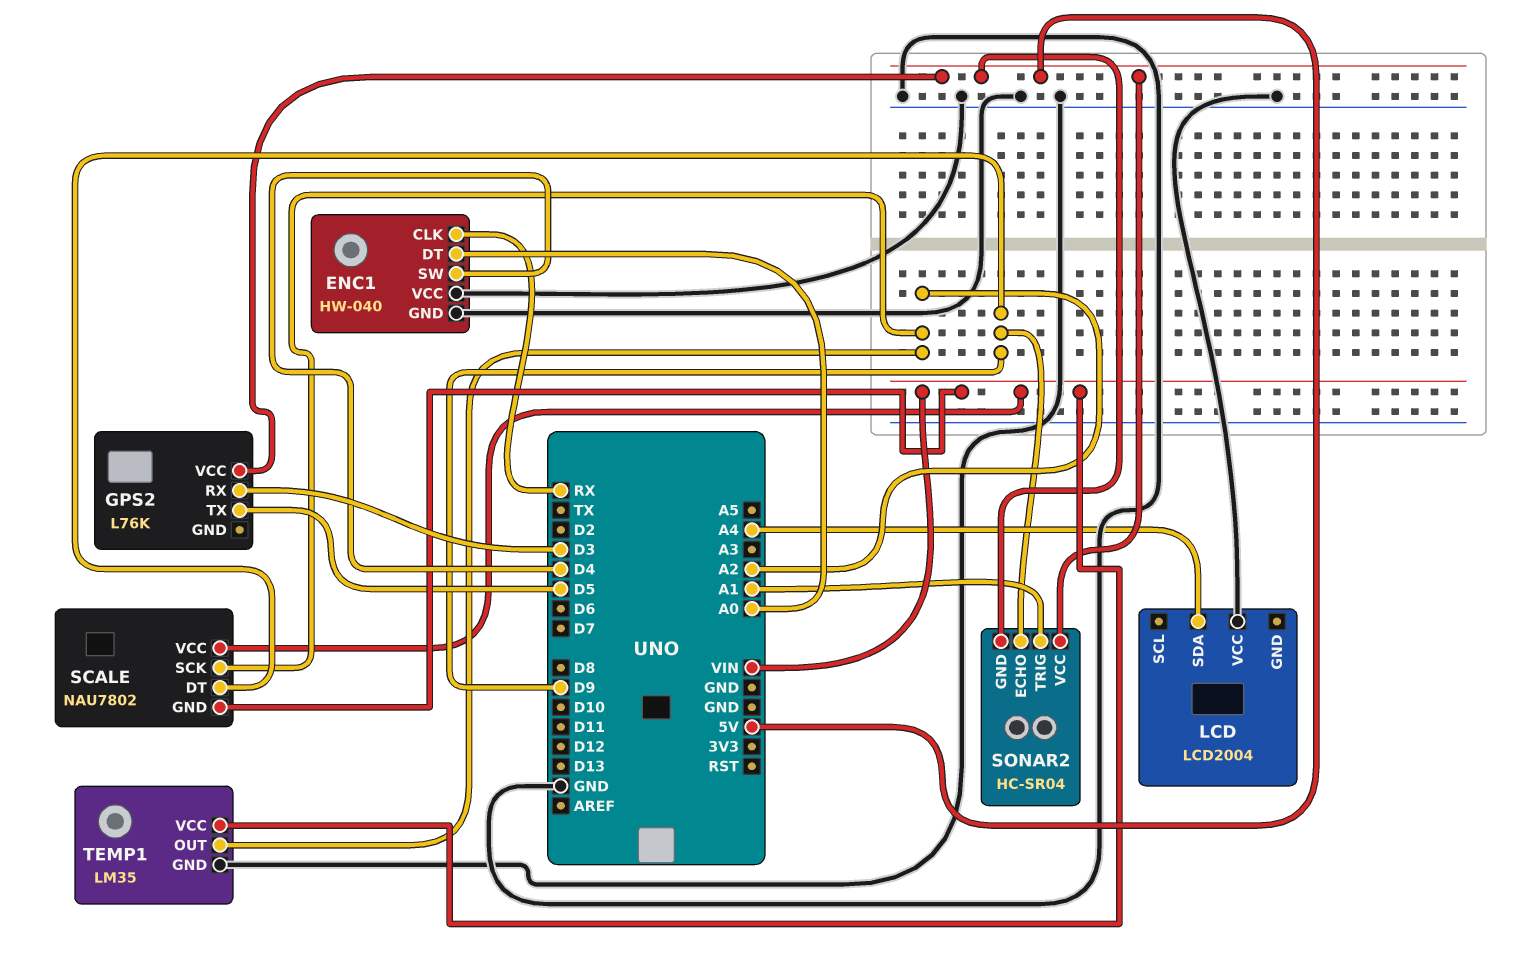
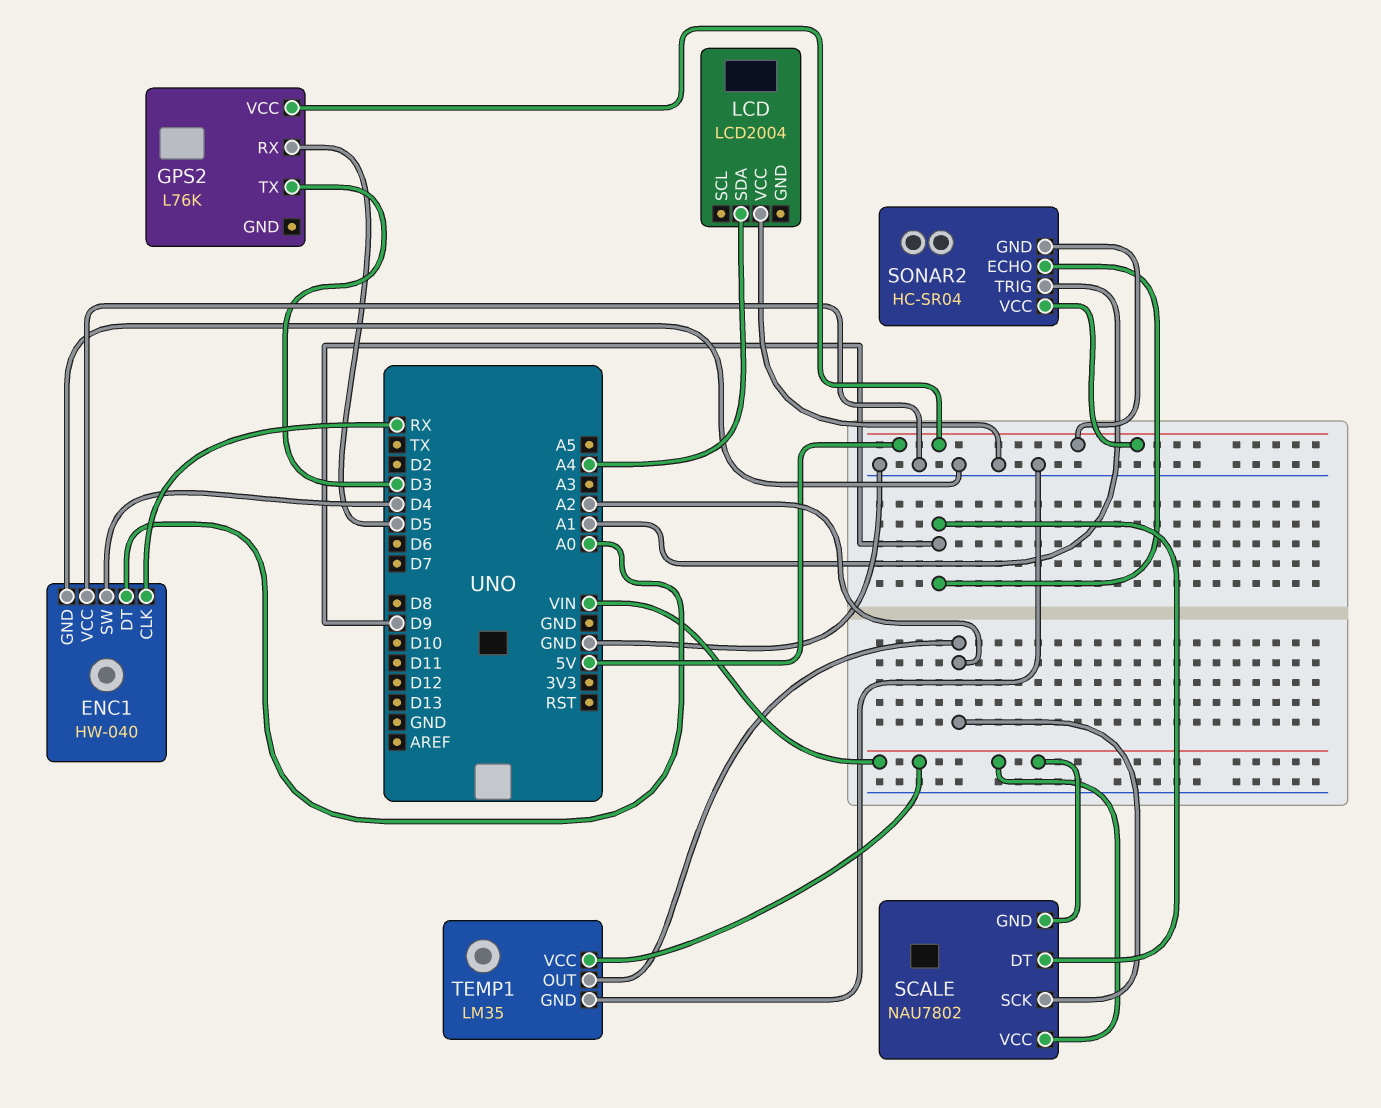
GPS2 pin RX: D3 -> D5
GPS2 pin TX: D5 -> D3

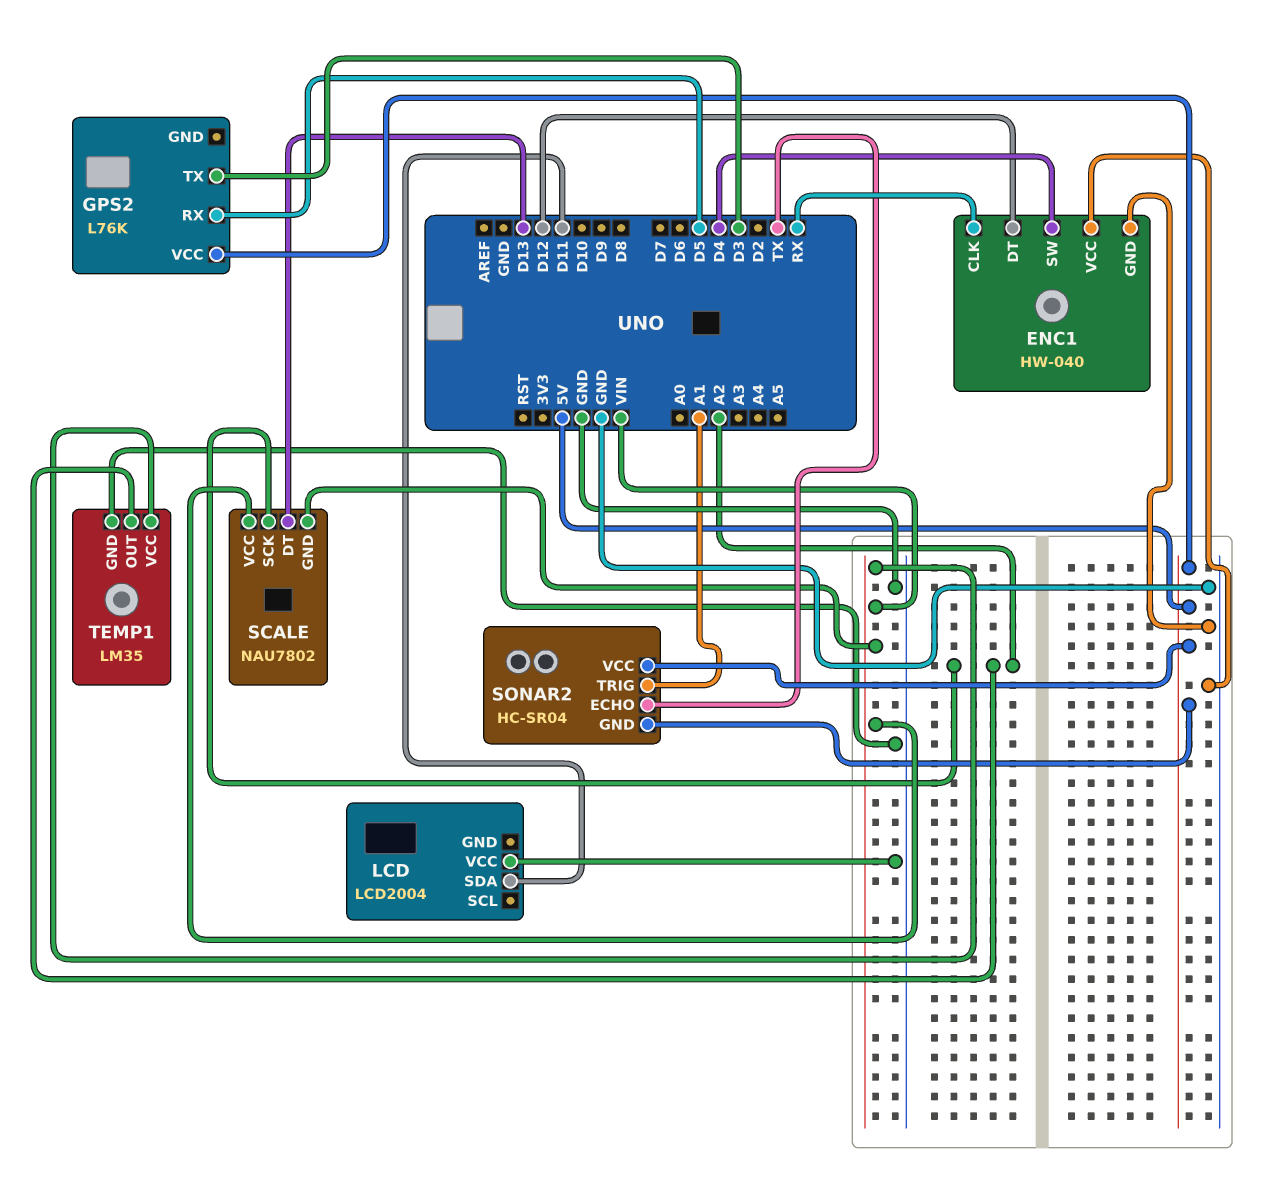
ENC1 pin DT: A0 -> D12
LCD pin SDA: A4 -> D11
SCALE pin DT: D9 -> D13
SONAR2 pin ECHO: D9 -> TX

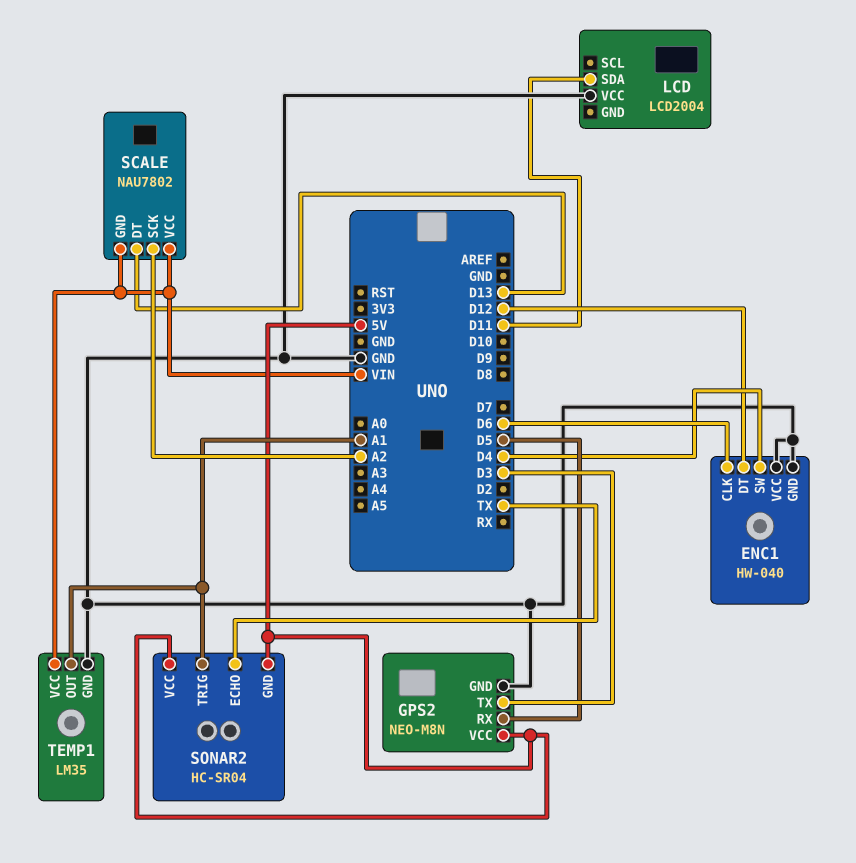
ENC1 pin CLK: RX -> D6
GPS2: L76K -> NEO-M8N
GPS2 pin GND: none -> GND
TEMP1 pin OUT: A2 -> A1

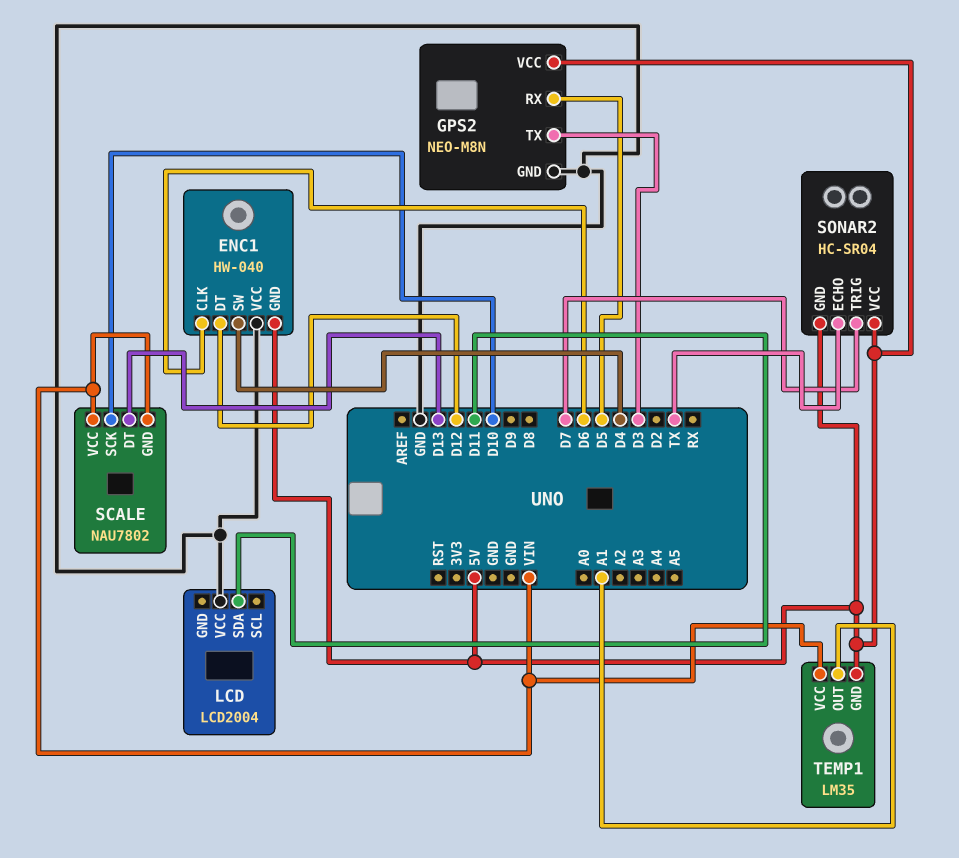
ENC1 pin GND: GND -> 5V
SCALE pin SCK: A2 -> D10
SONAR2 pin TRIG: A1 -> D7
TEMP1 pin GND: GND -> 5V

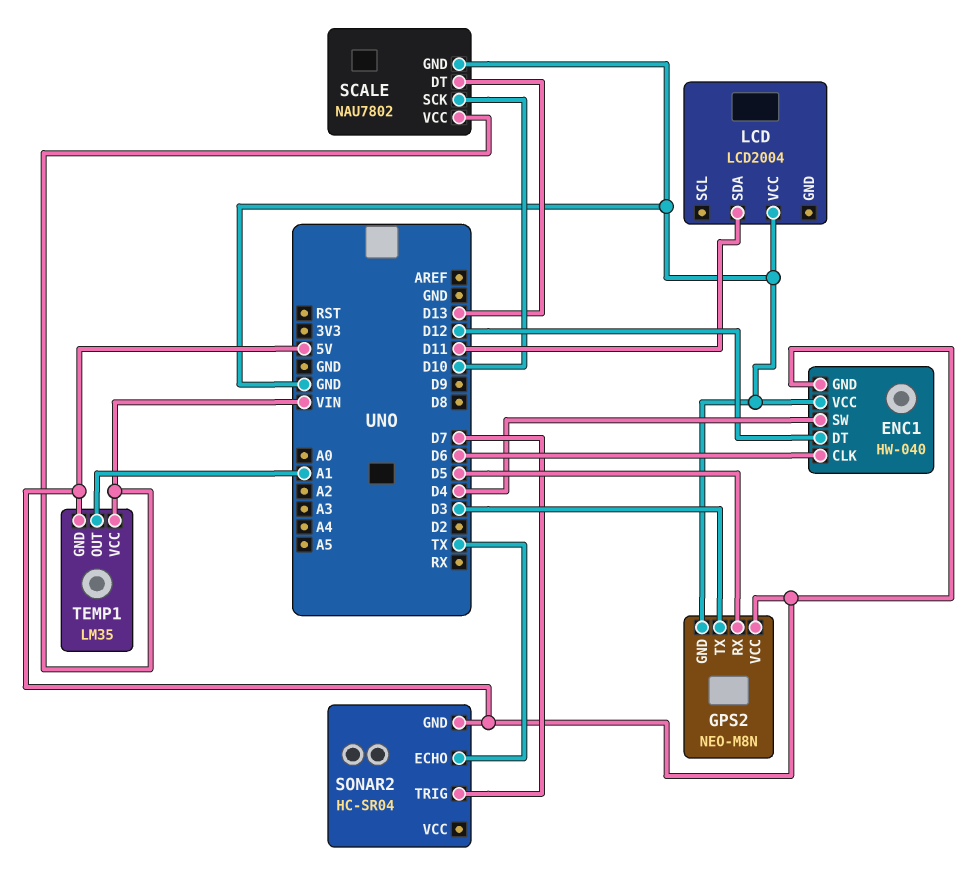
SCALE pin GND: VIN -> GND
SONAR2 pin VCC: 5V -> none

